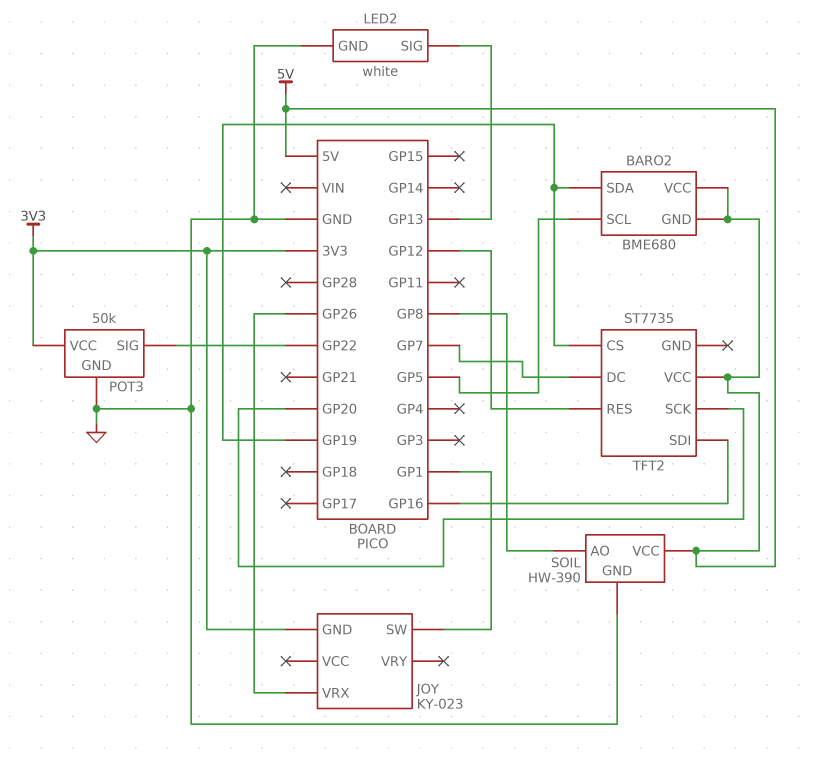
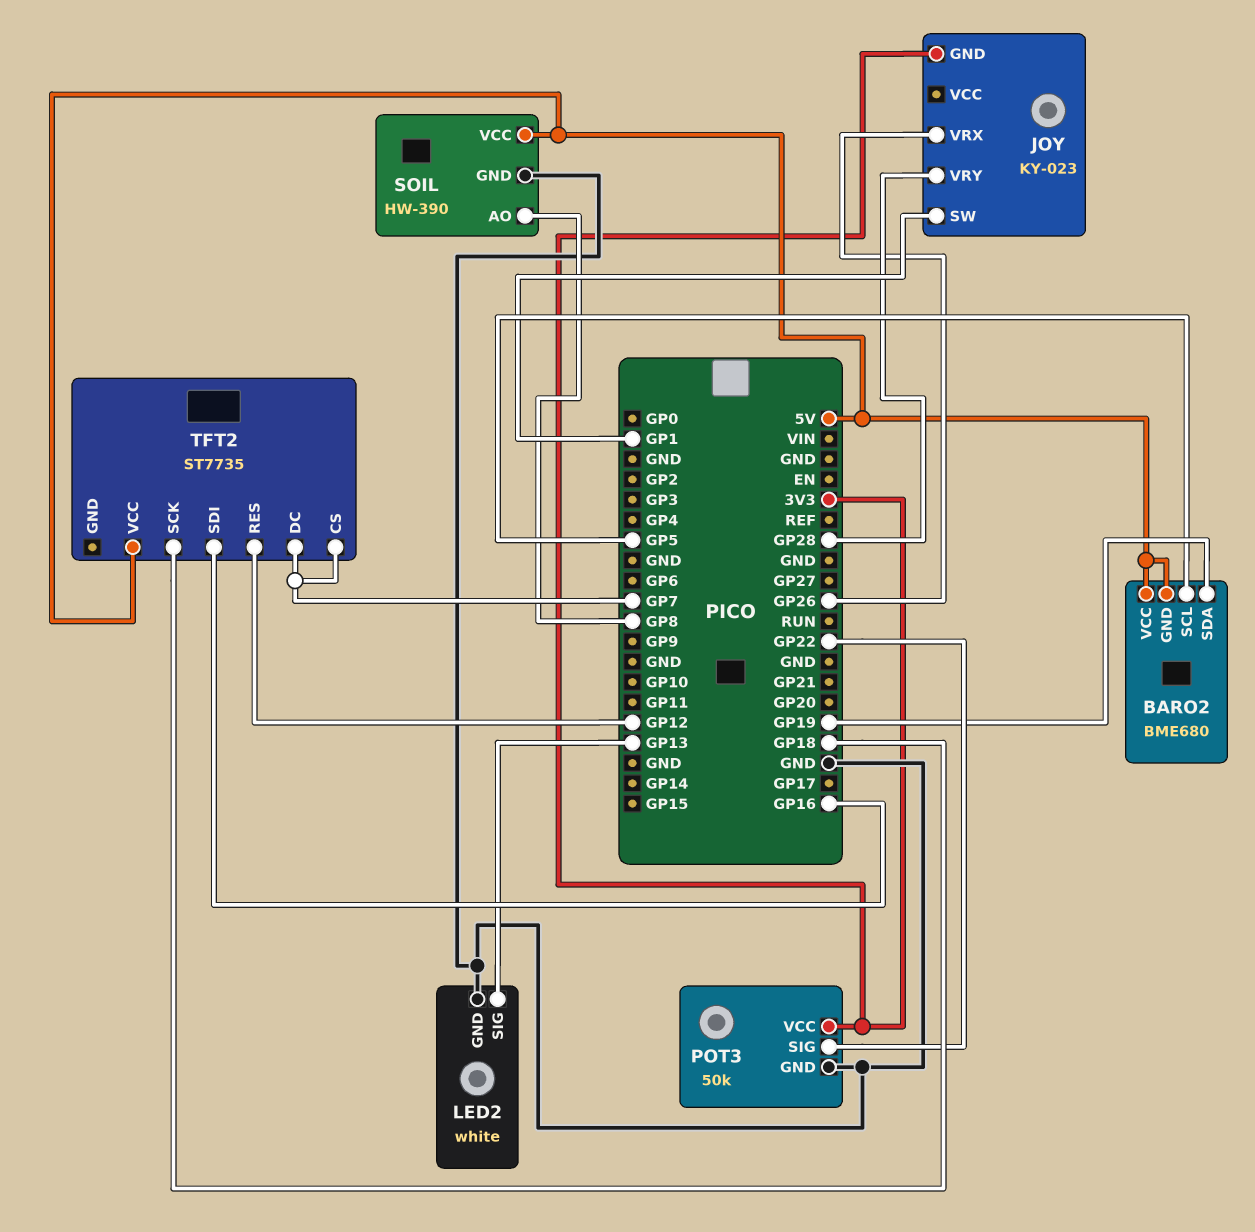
JOY pin VRY: none -> GP28
TFT2 pin CS: GP19 -> GP7
TFT2 pin SCK: GP20 -> GP18

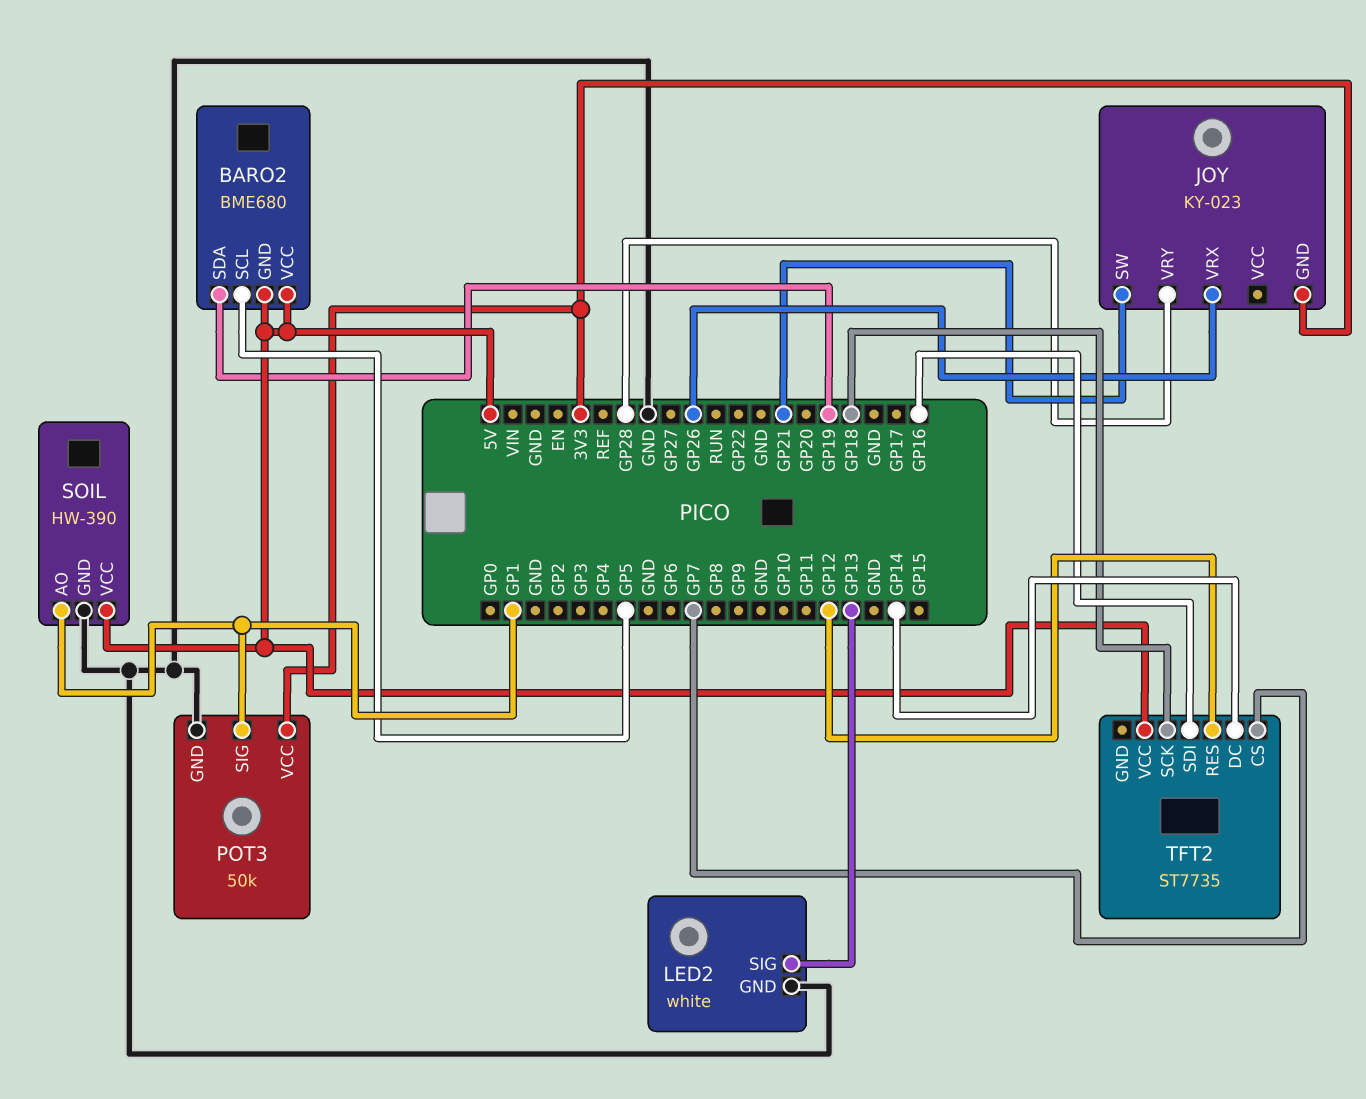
JOY pin SW: GP1 -> GP21
POT3 pin SIG: GP22 -> GP1
SOIL pin AO: GP8 -> GP1
TFT2 pin DC: GP7 -> GP14

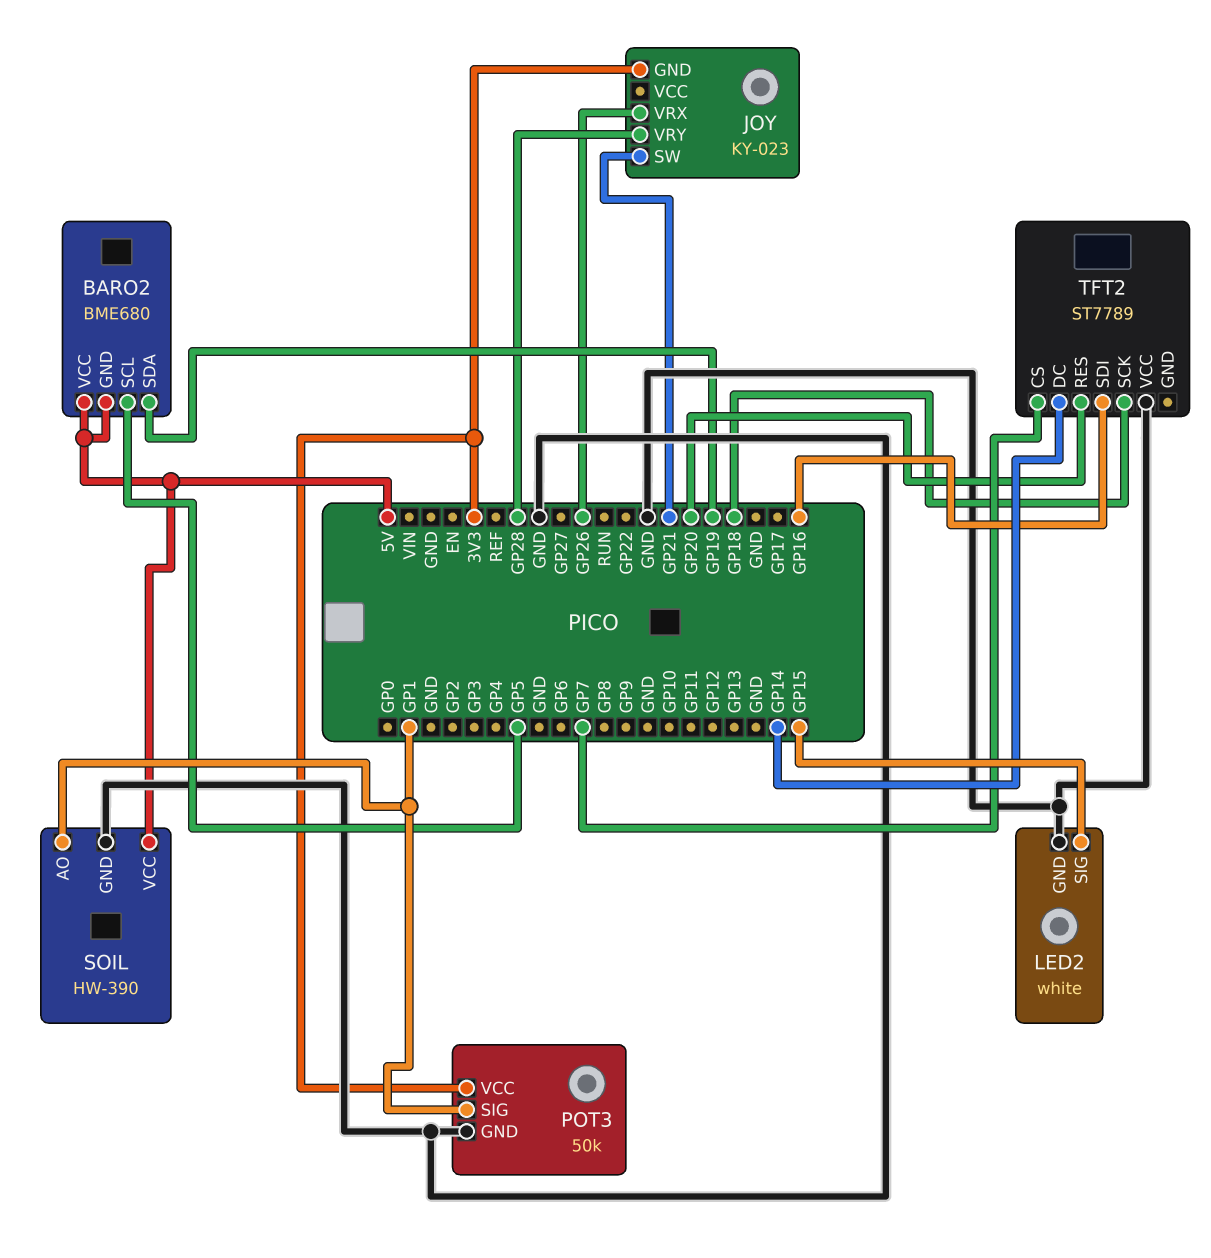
LED2 pin SIG: GP13 -> GP15
TFT2: ST7735 -> ST7789
TFT2 pin RES: GP12 -> GP20
TFT2 pin VCC: 5V -> GND

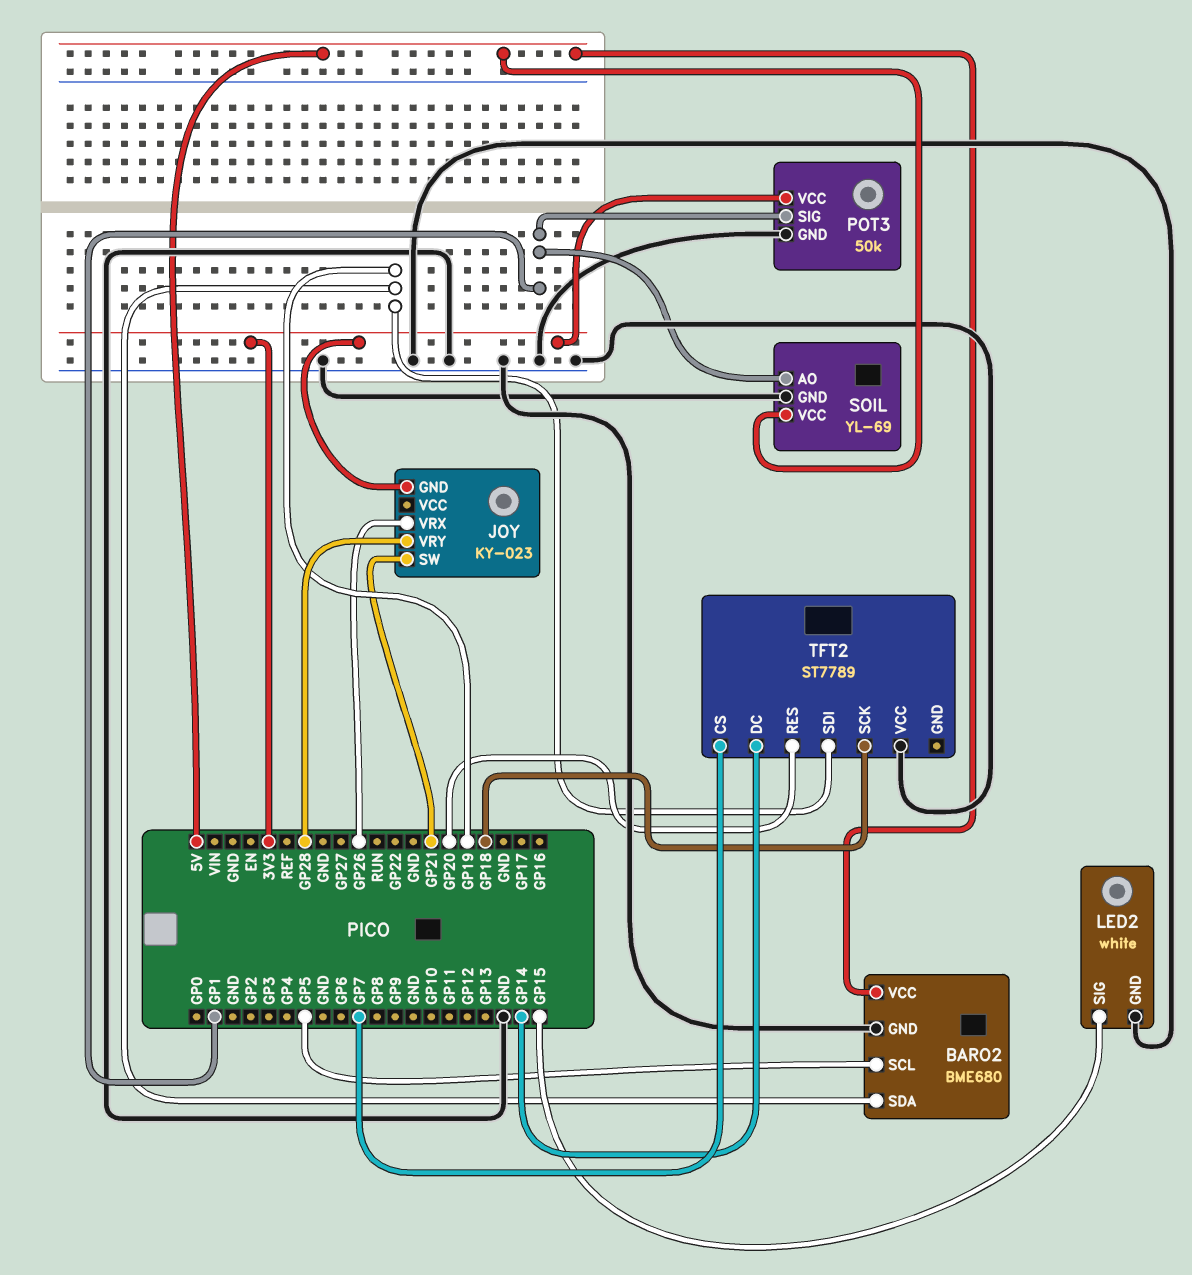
BARO2 pin GND: 5V -> GND
SOIL: HW-390 -> YL-69
TFT2 pin SDI: GP16 -> GP19

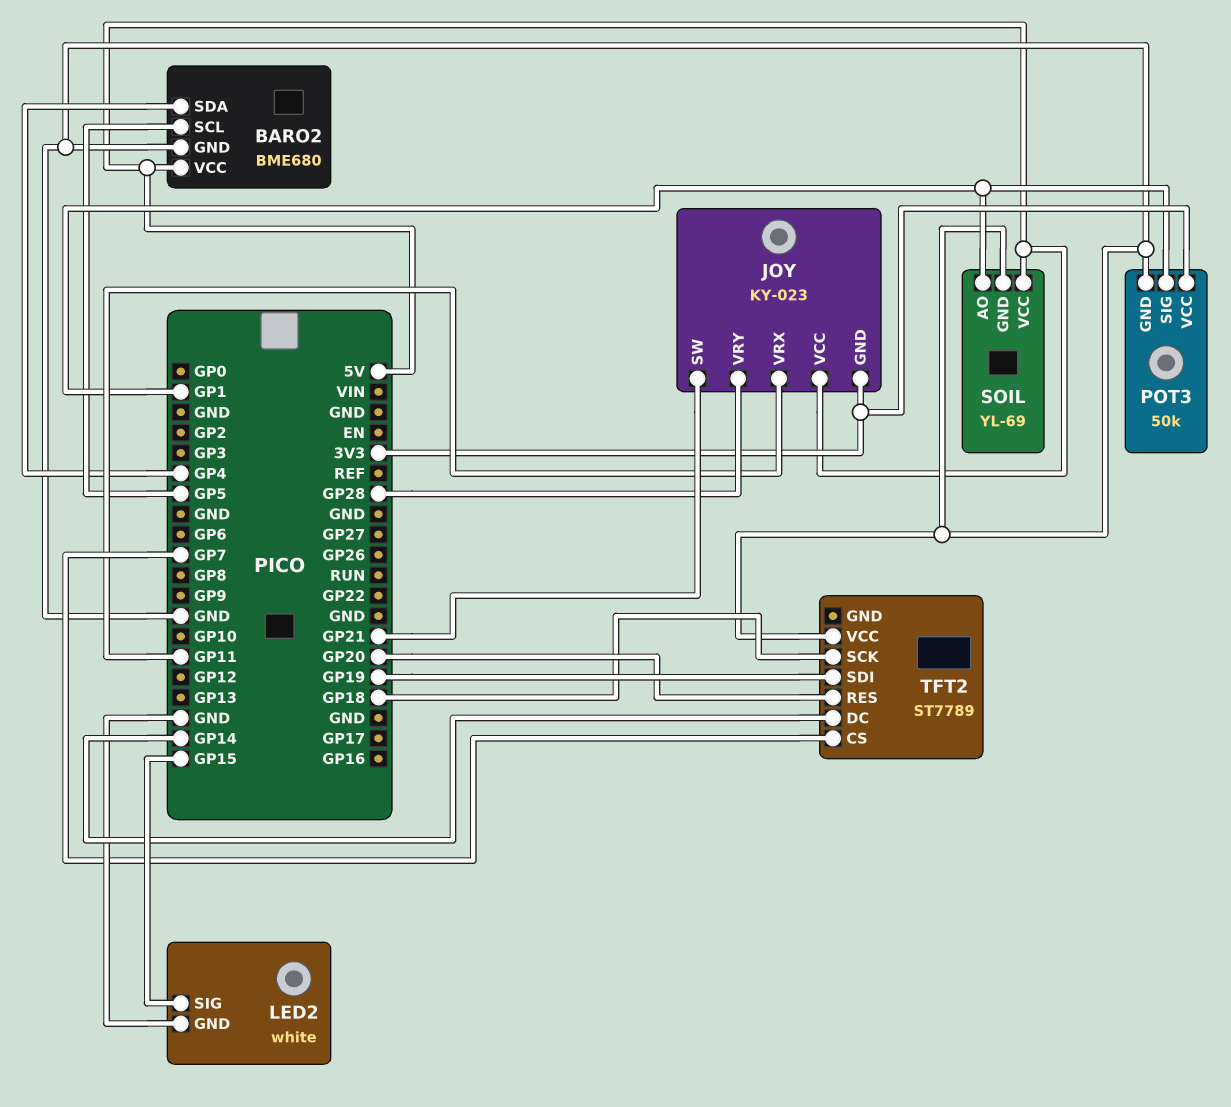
BARO2 pin SDA: GP19 -> GP4
JOY pin VCC: none -> 5V
JOY pin VRX: GP26 -> GP11

